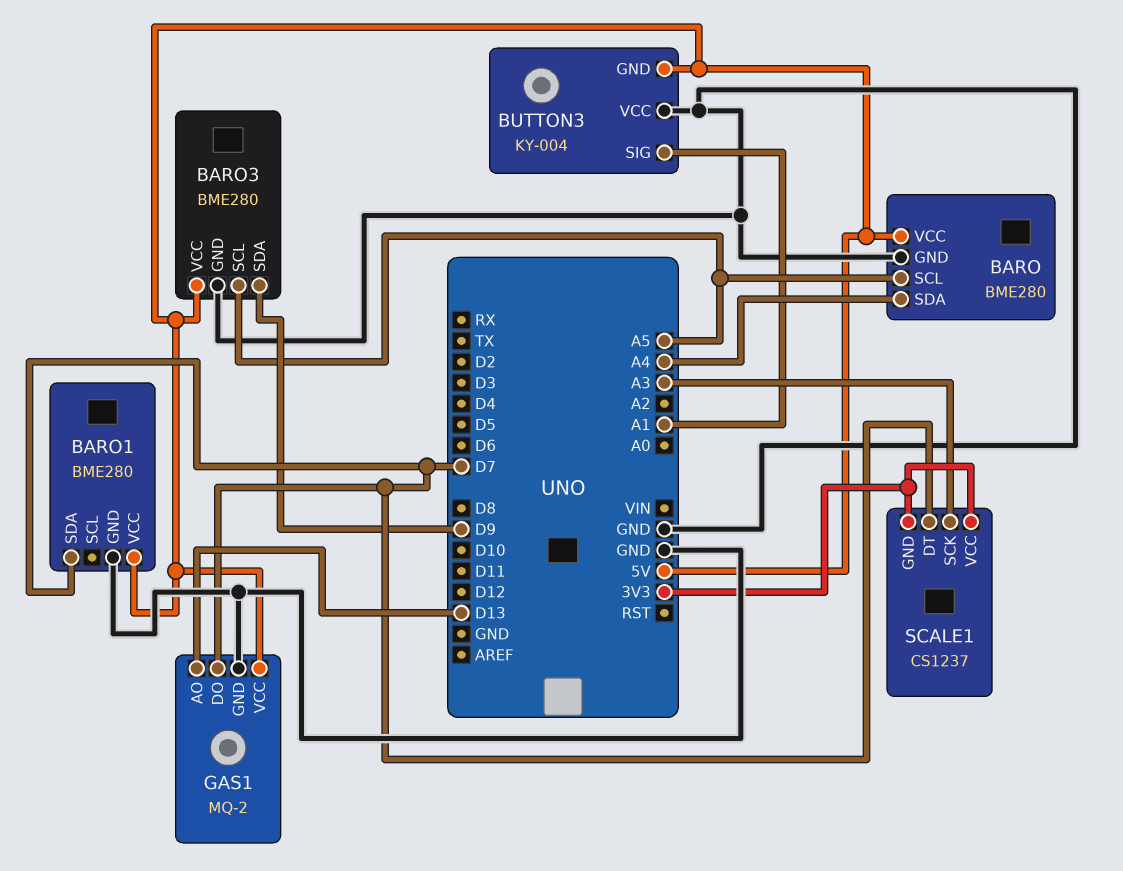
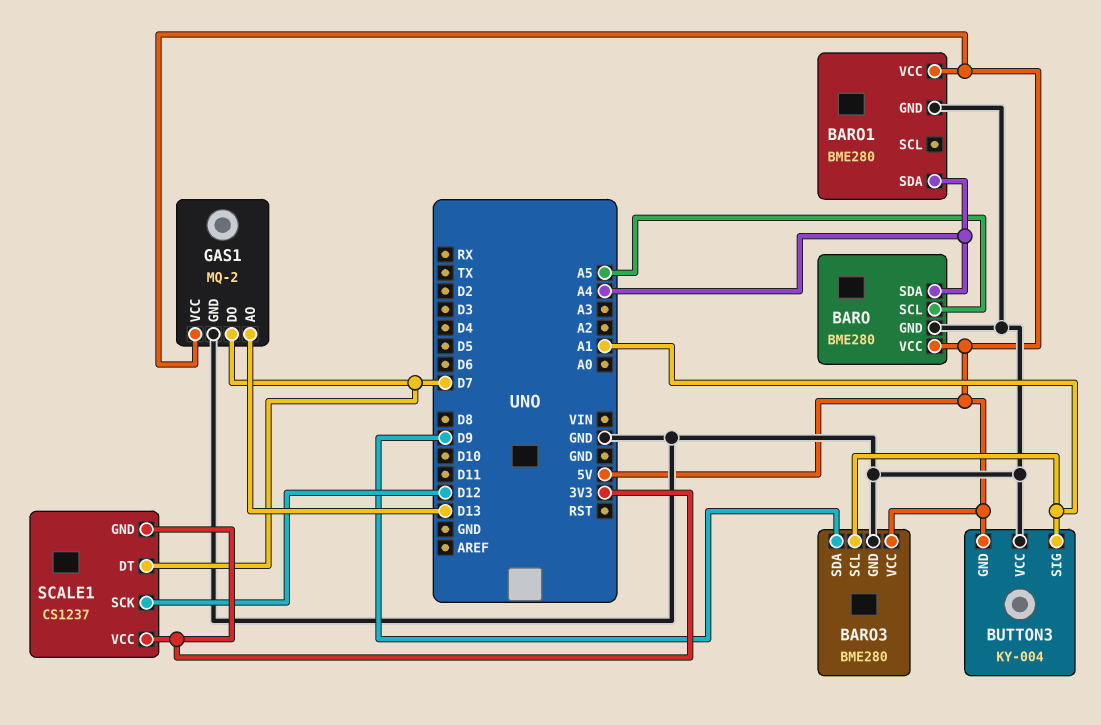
BARO1 pin SDA: D7 -> A4
BARO3 pin SCL: A5 -> A1
SCALE1 pin SCK: A3 -> D12

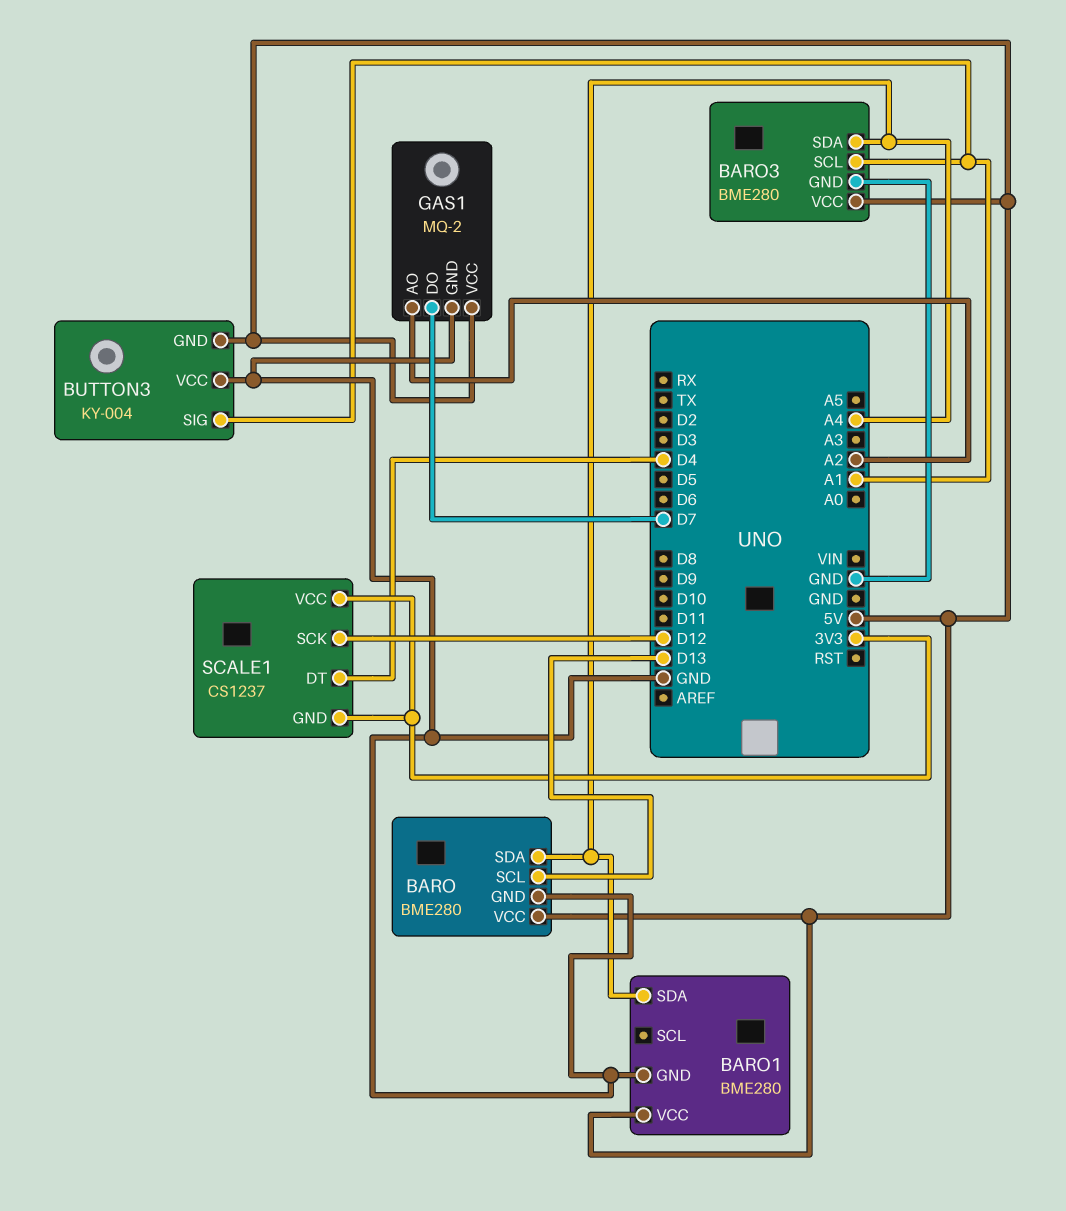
BARO pin SCL: A5 -> D13
BARO3 pin SDA: D9 -> A4
GAS1 pin AO: D13 -> A2
SCALE1 pin DT: D7 -> D4

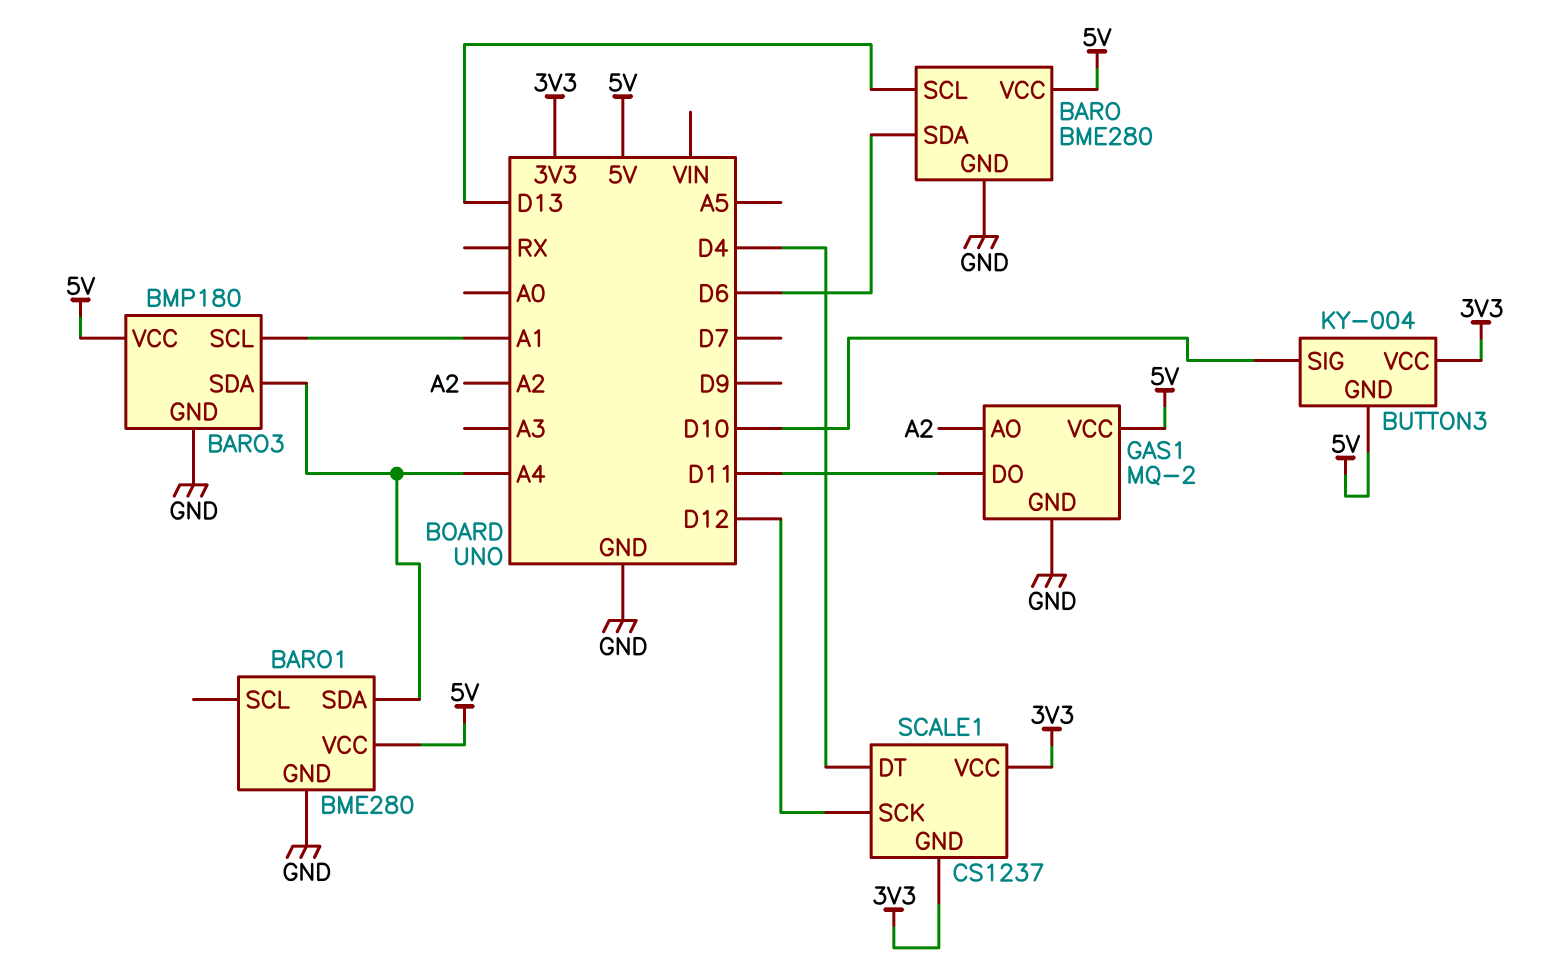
BARO pin SDA: A4 -> D6
BARO3: BME280 -> BMP180
BUTTON3 pin SIG: A1 -> D10
BUTTON3 pin VCC: GND -> 3V3
GAS1 pin DO: D7 -> D11

